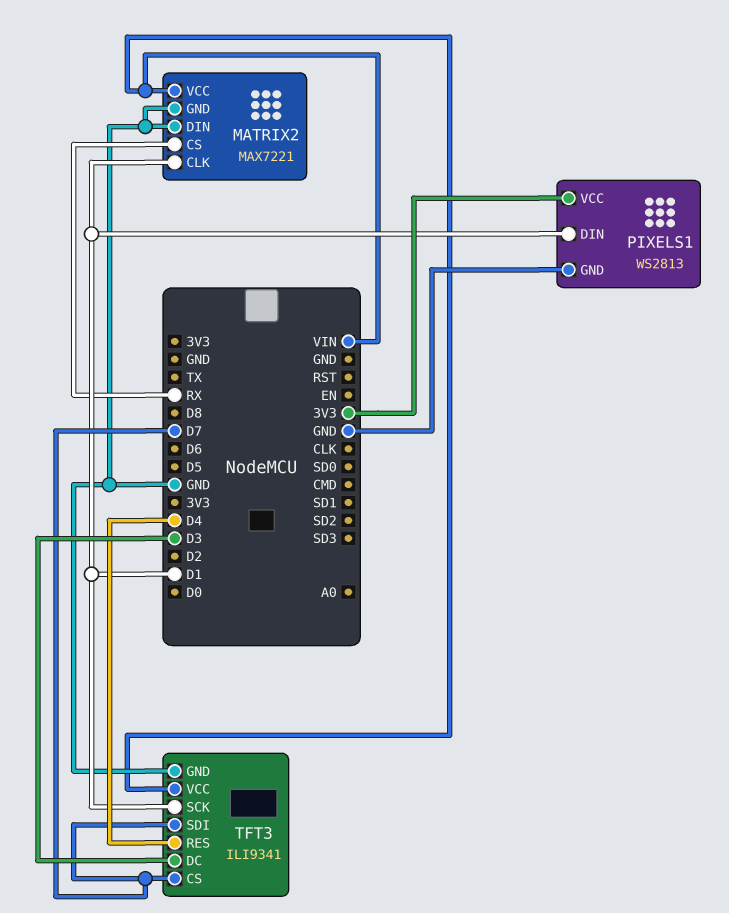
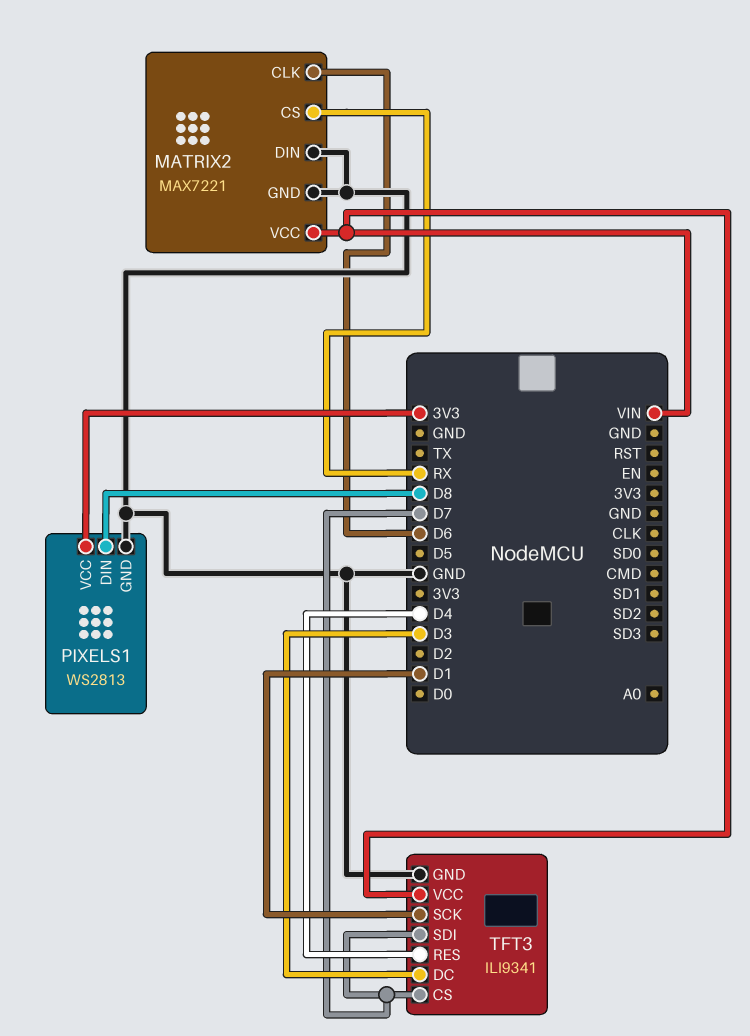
MATRIX2 pin CLK: D1 -> D6
PIXELS1 pin DIN: D1 -> D8

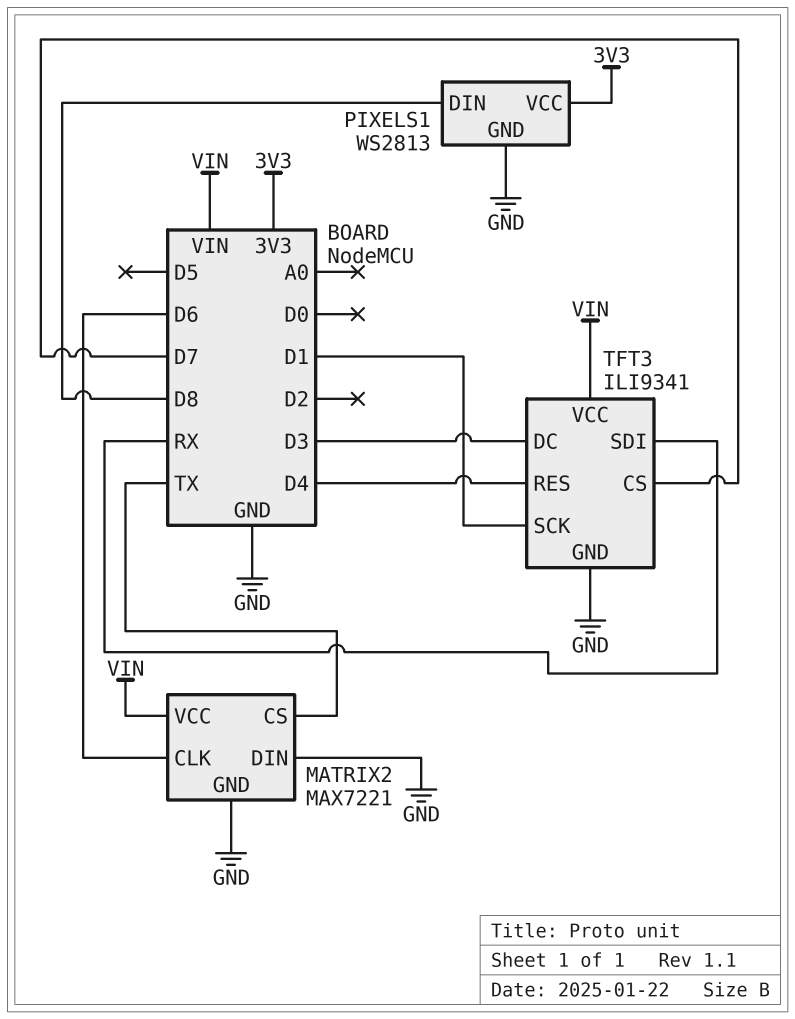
MATRIX2 pin CS: RX -> TX
TFT3 pin SDI: D7 -> RX

